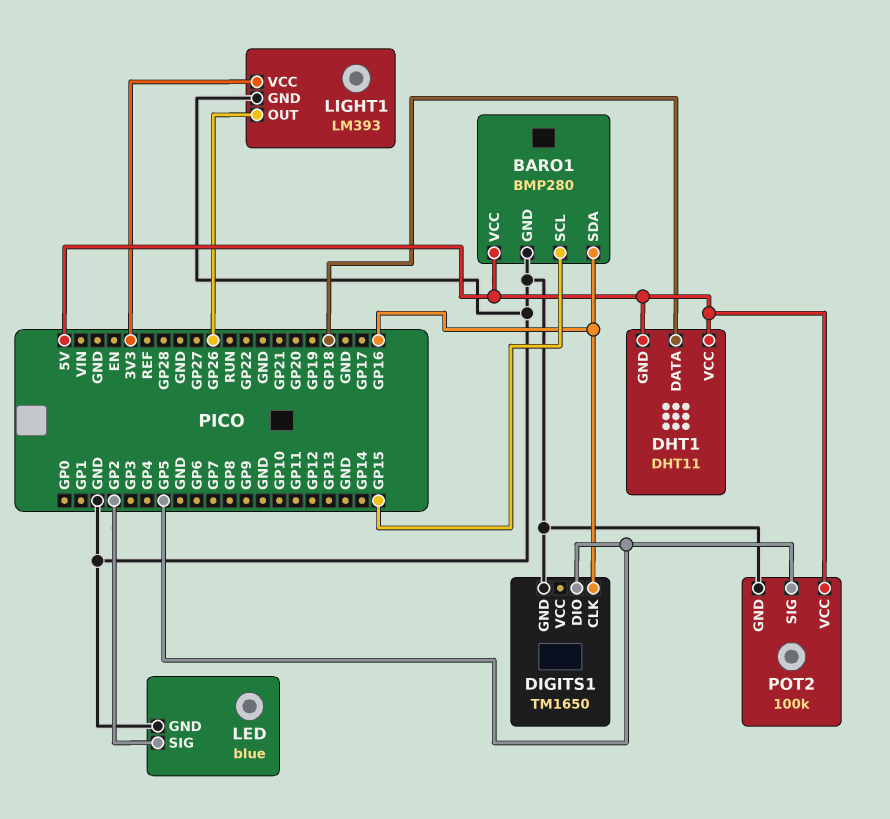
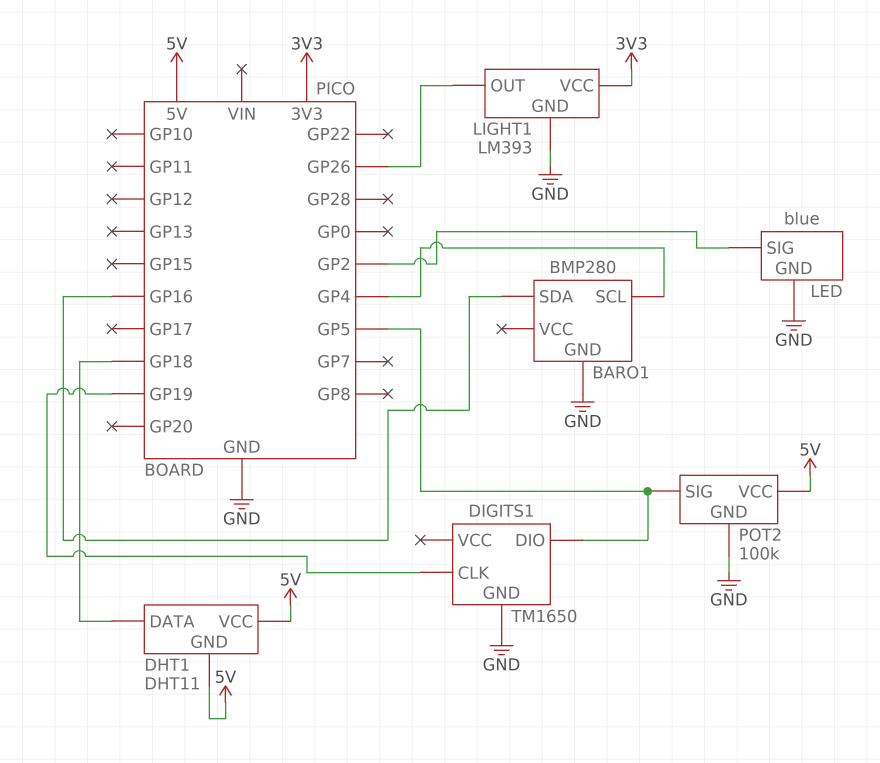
BARO1 pin SCL: GP15 -> GP4
BARO1 pin VCC: 5V -> none
DIGITS1 pin CLK: GP16 -> GP19

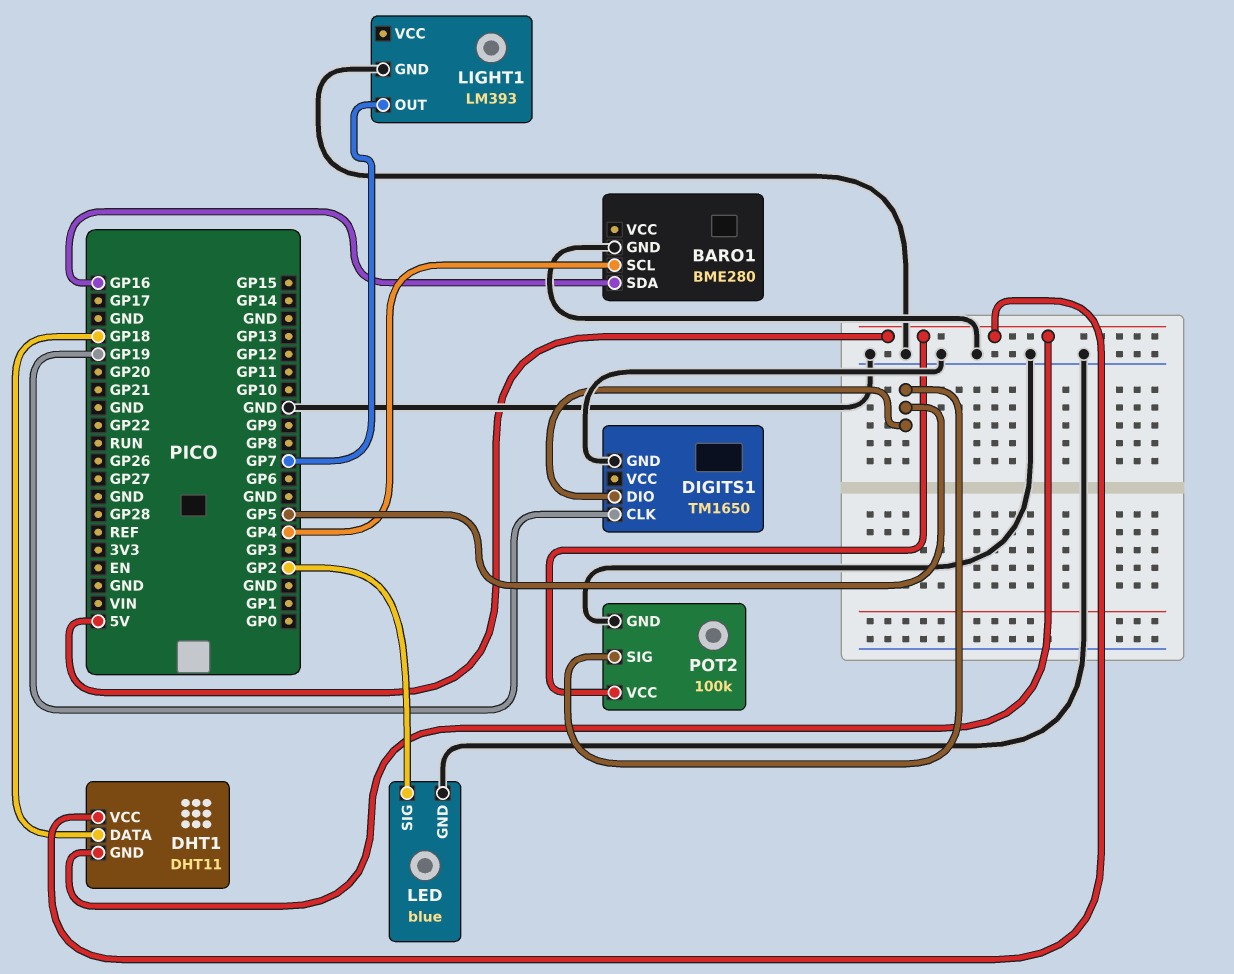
BARO1: BMP280 -> BME280
LIGHT1 pin OUT: GP26 -> GP7
LIGHT1 pin VCC: 3V3 -> none

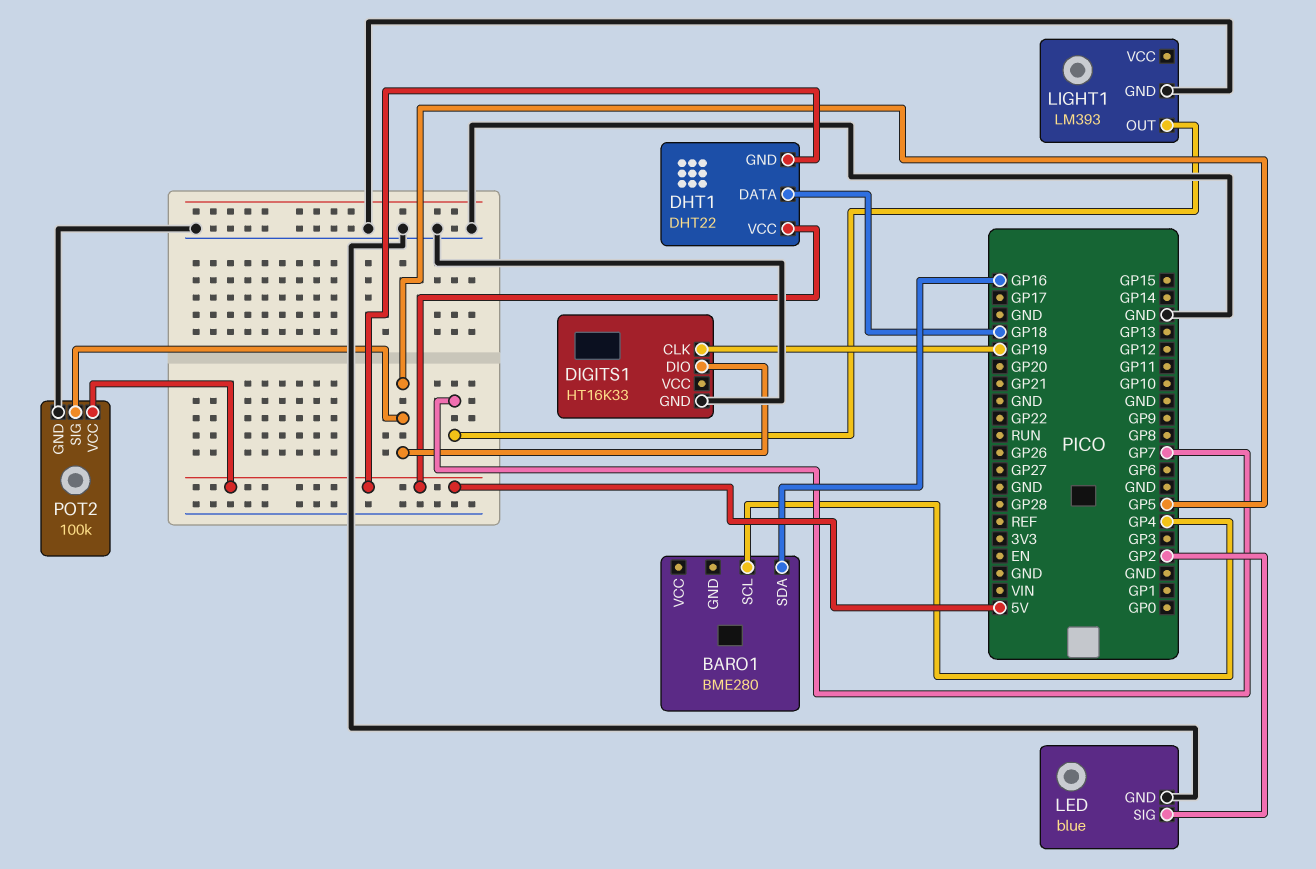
BARO1 pin GND: GND -> none
DHT1: DHT11 -> DHT22
DIGITS1: TM1650 -> HT16K33

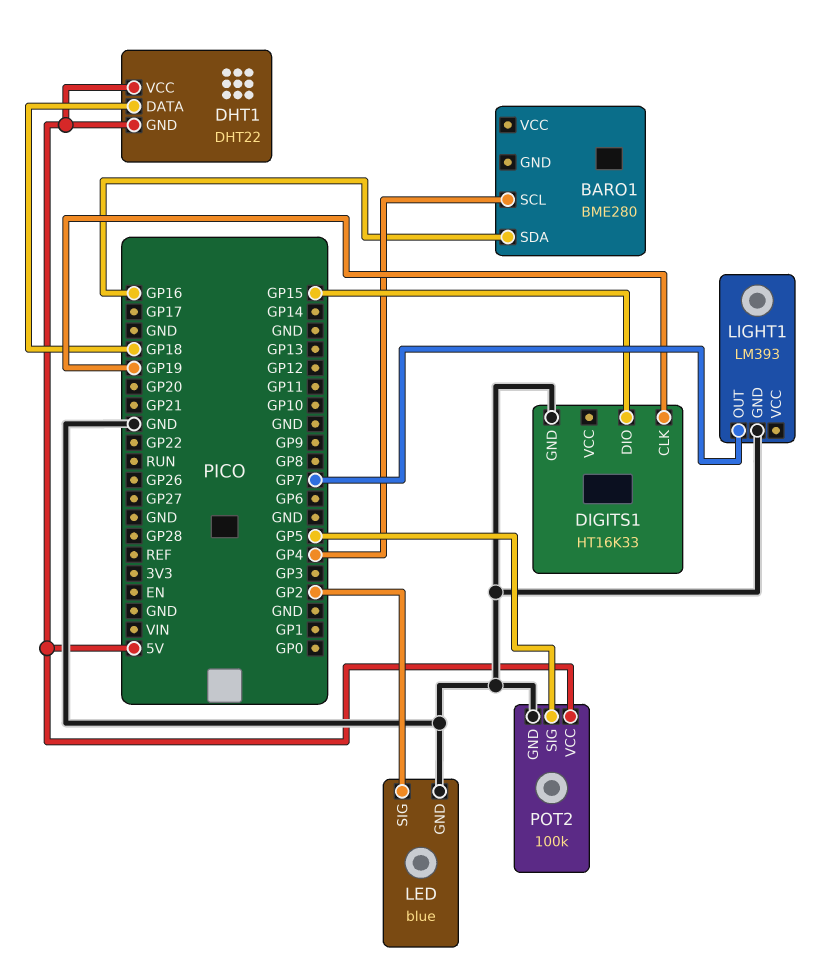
DIGITS1 pin DIO: GP5 -> GP15

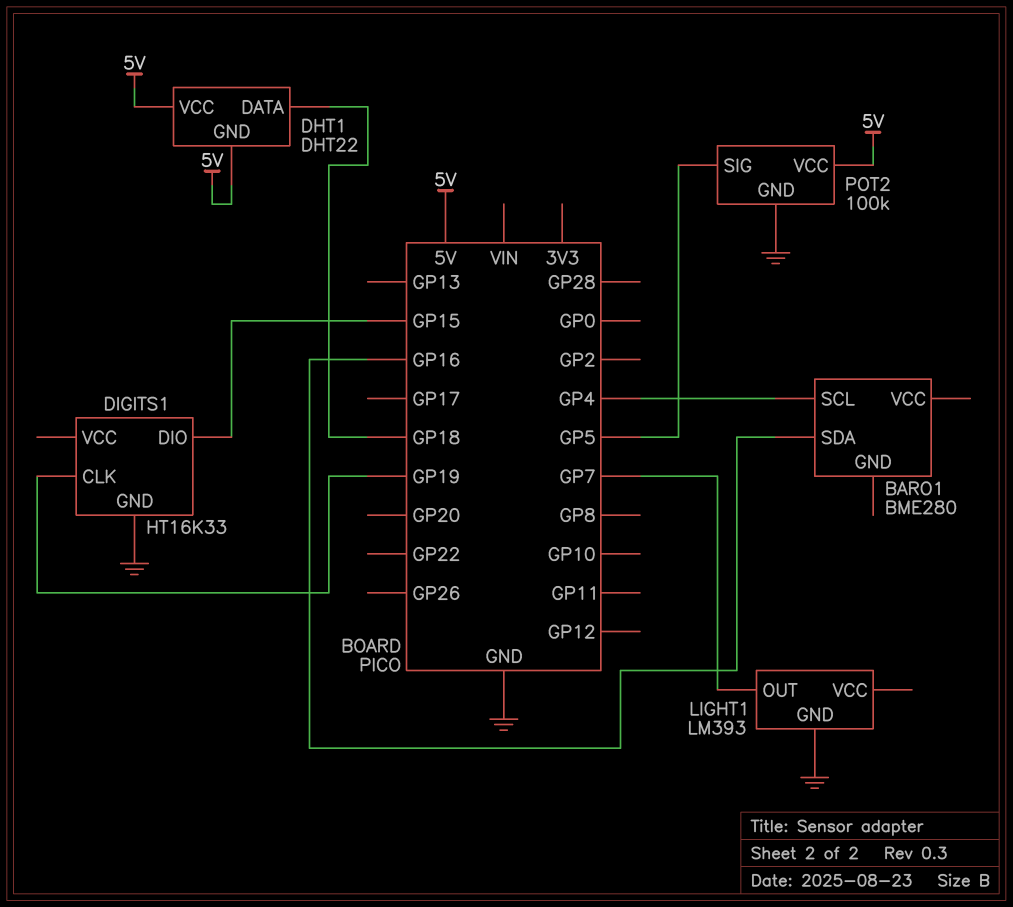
LED: blue -> none
LED pin GND: GND -> none
LED pin SIG: GP2 -> none

